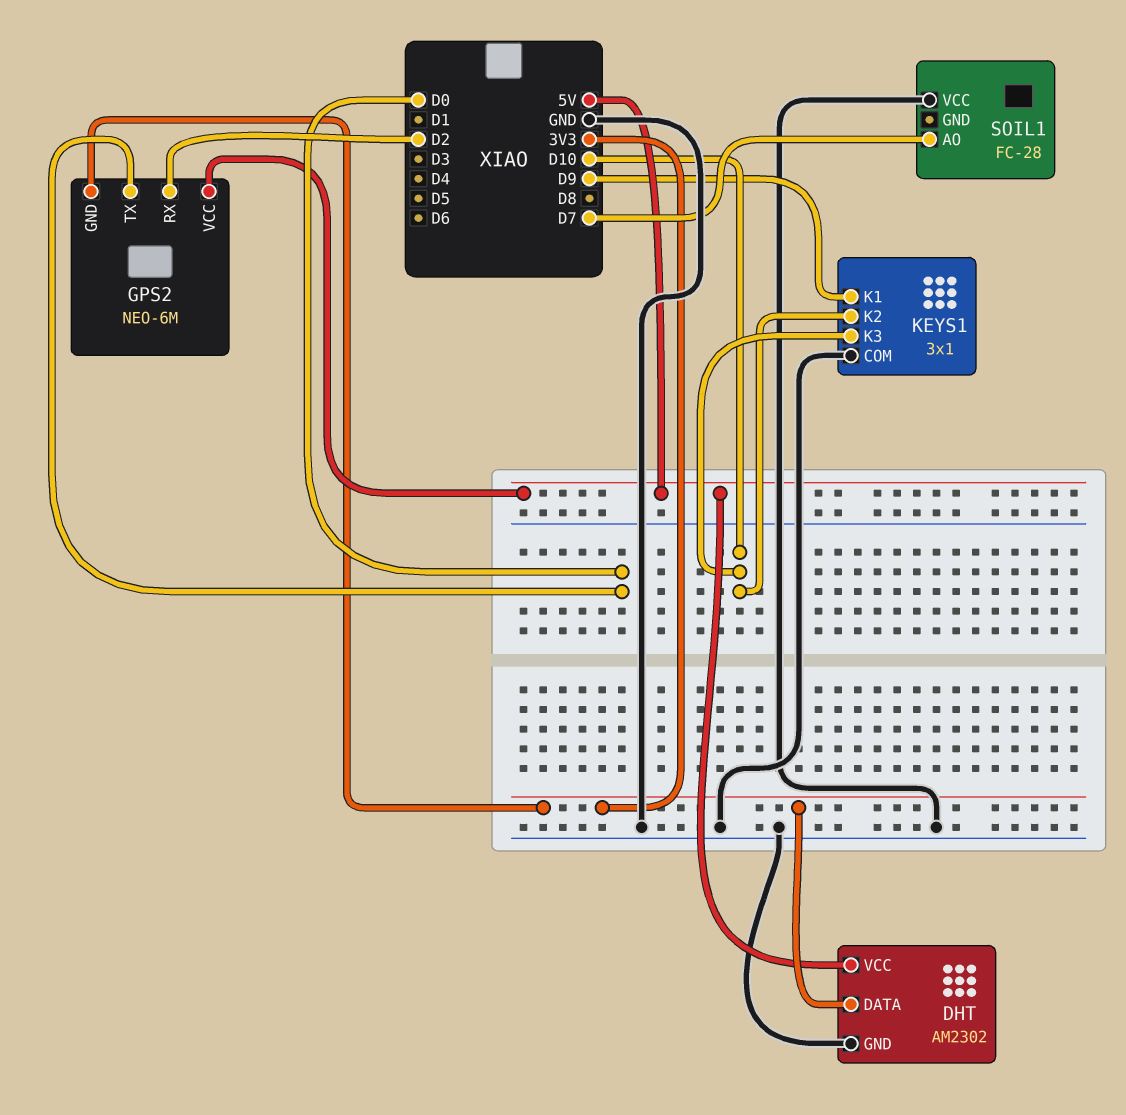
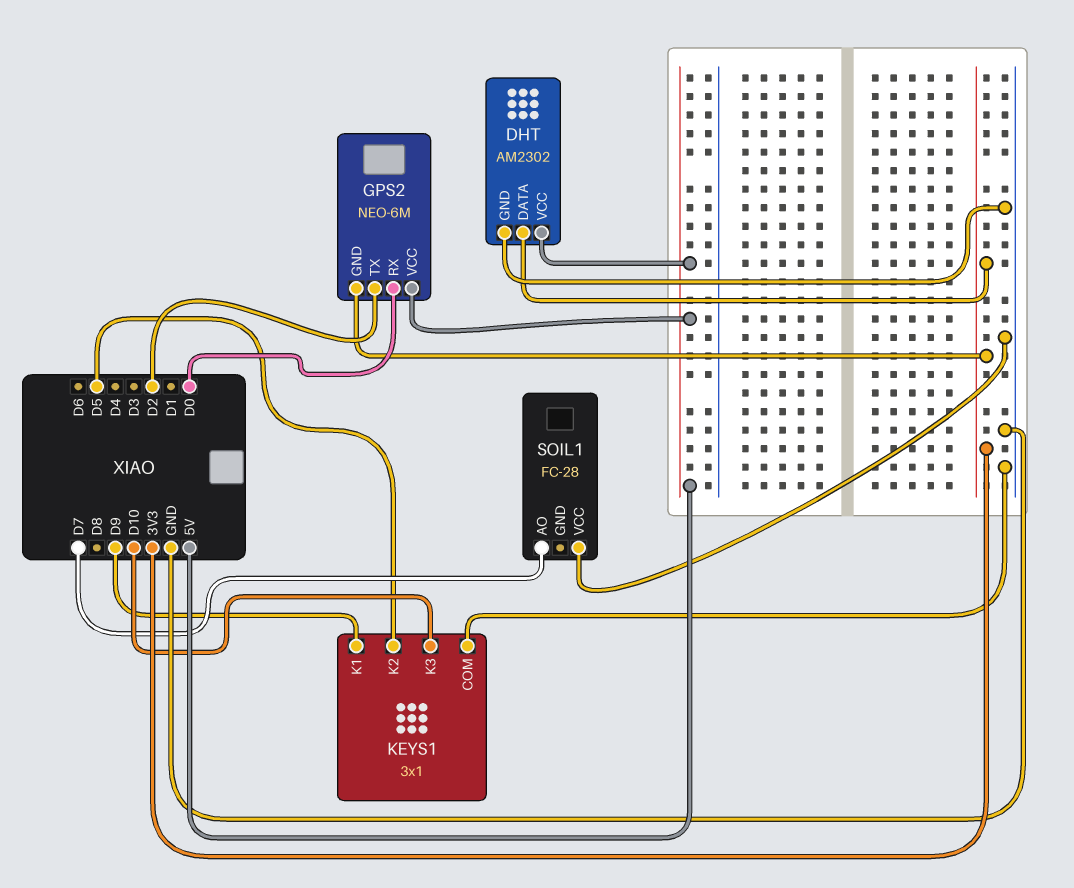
GPS2 pin RX: D2 -> D0
GPS2 pin TX: D0 -> D2
KEYS1 pin K2: D10 -> D5

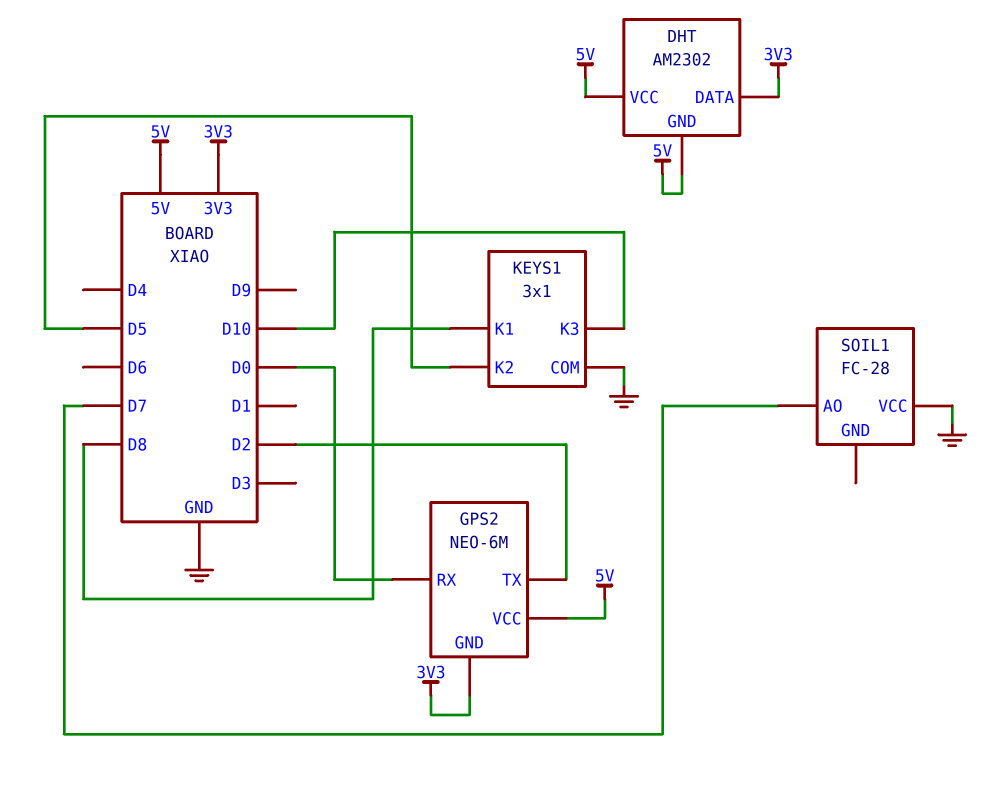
DHT pin GND: GND -> 5V
KEYS1 pin K1: D9 -> D8

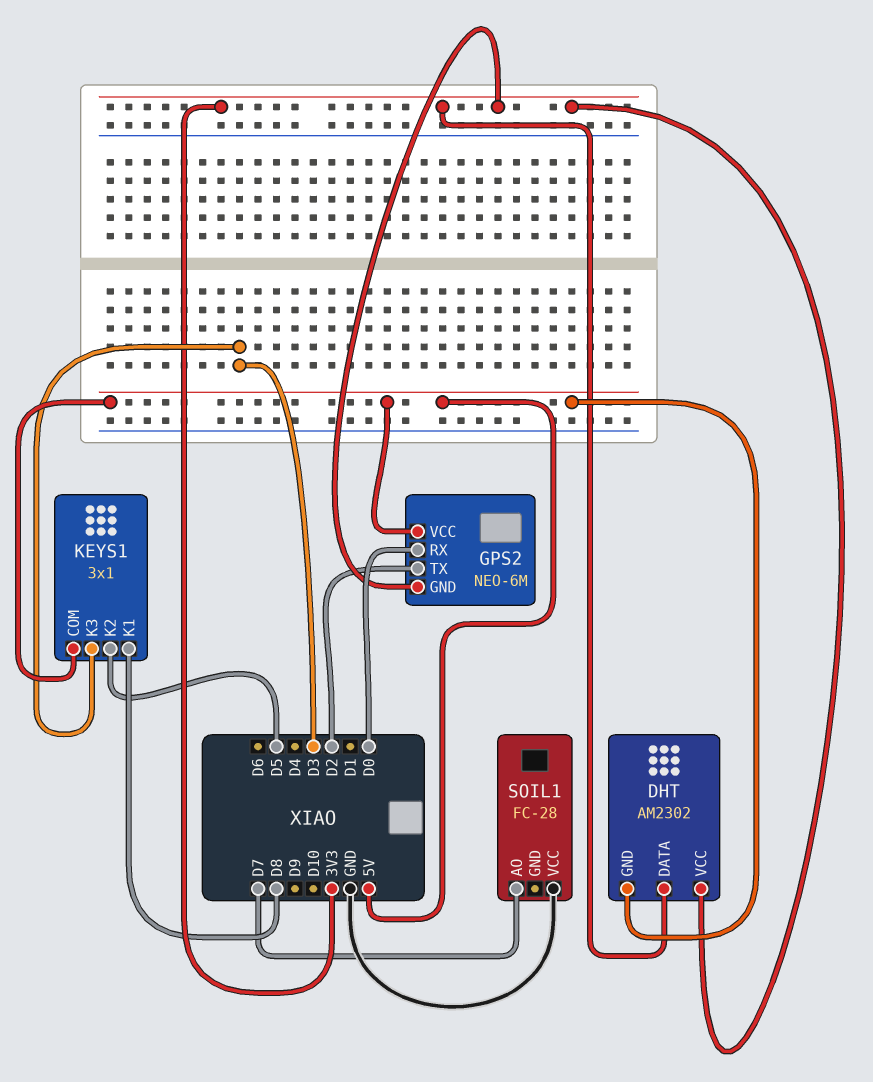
DHT pin VCC: 5V -> 3V3
KEYS1 pin COM: GND -> 5V
KEYS1 pin K3: D10 -> D3

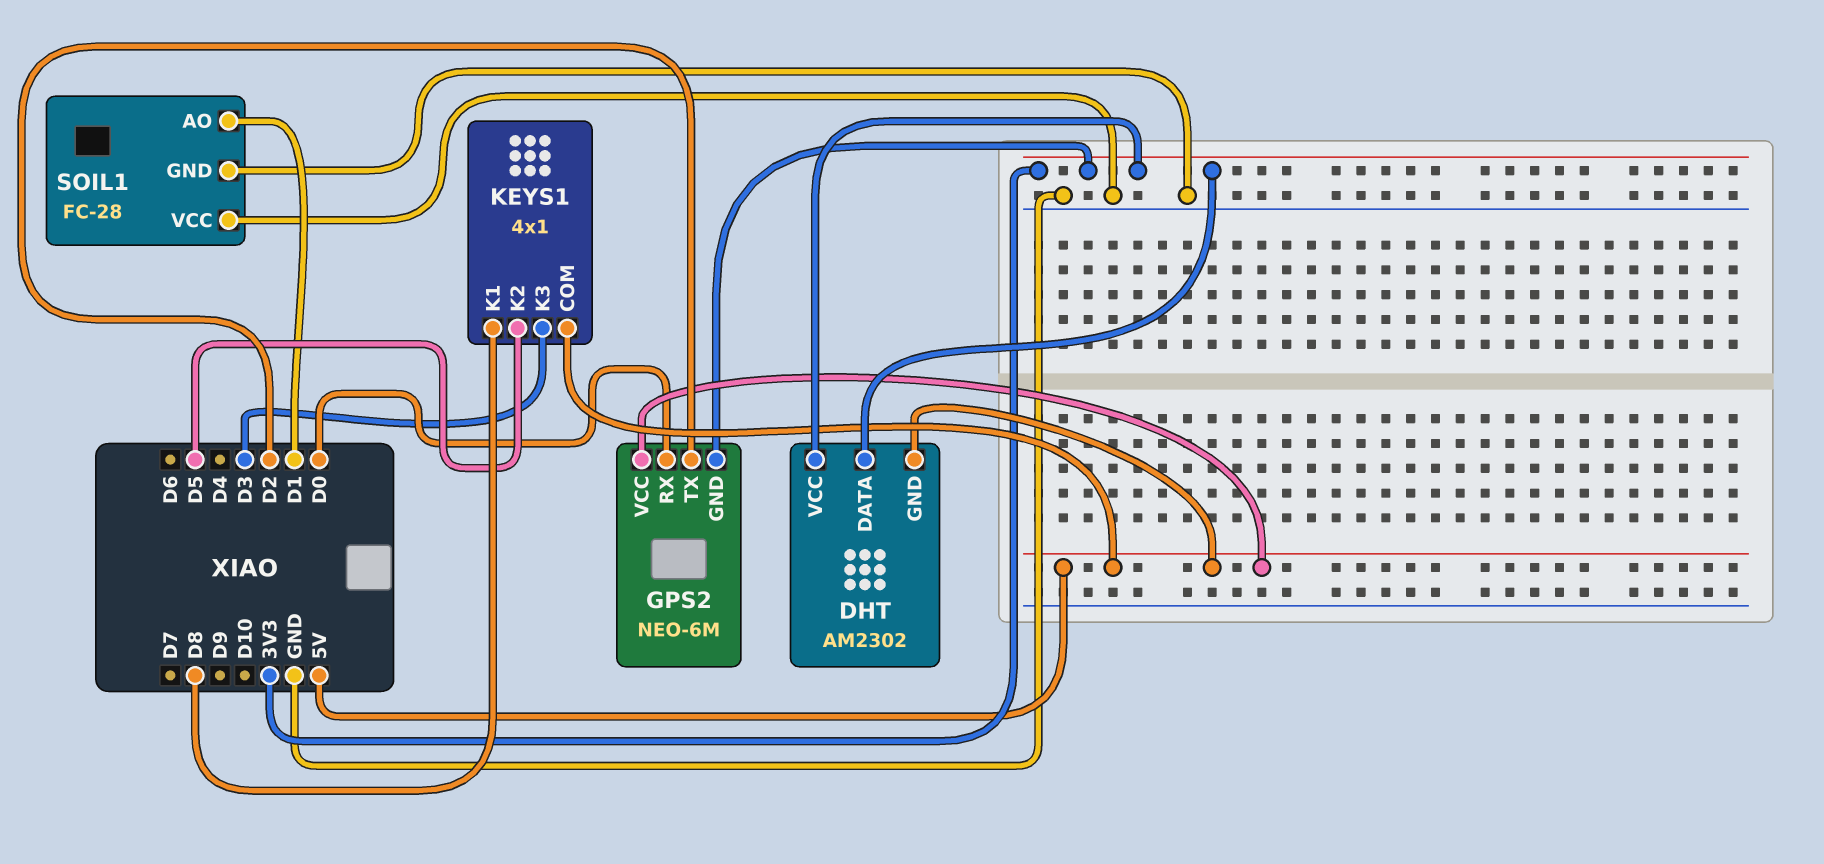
KEYS1: 3x1 -> 4x1
SOIL1 pin AO: D7 -> D1
SOIL1 pin GND: none -> GND

